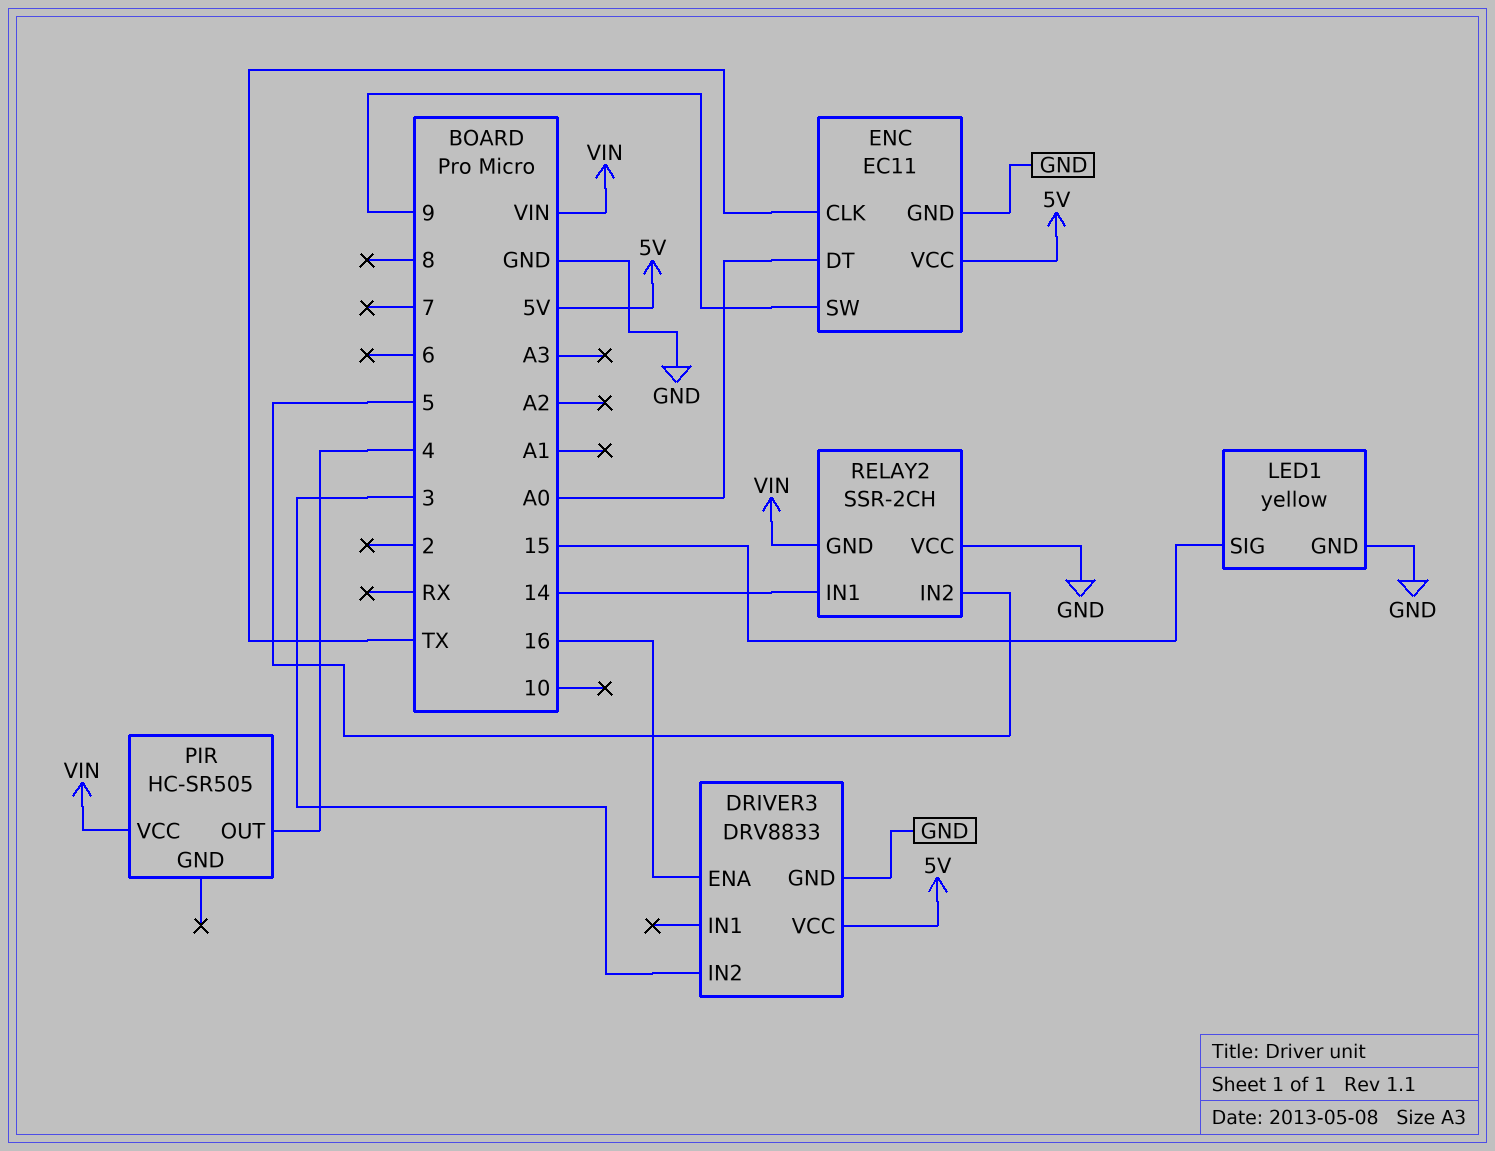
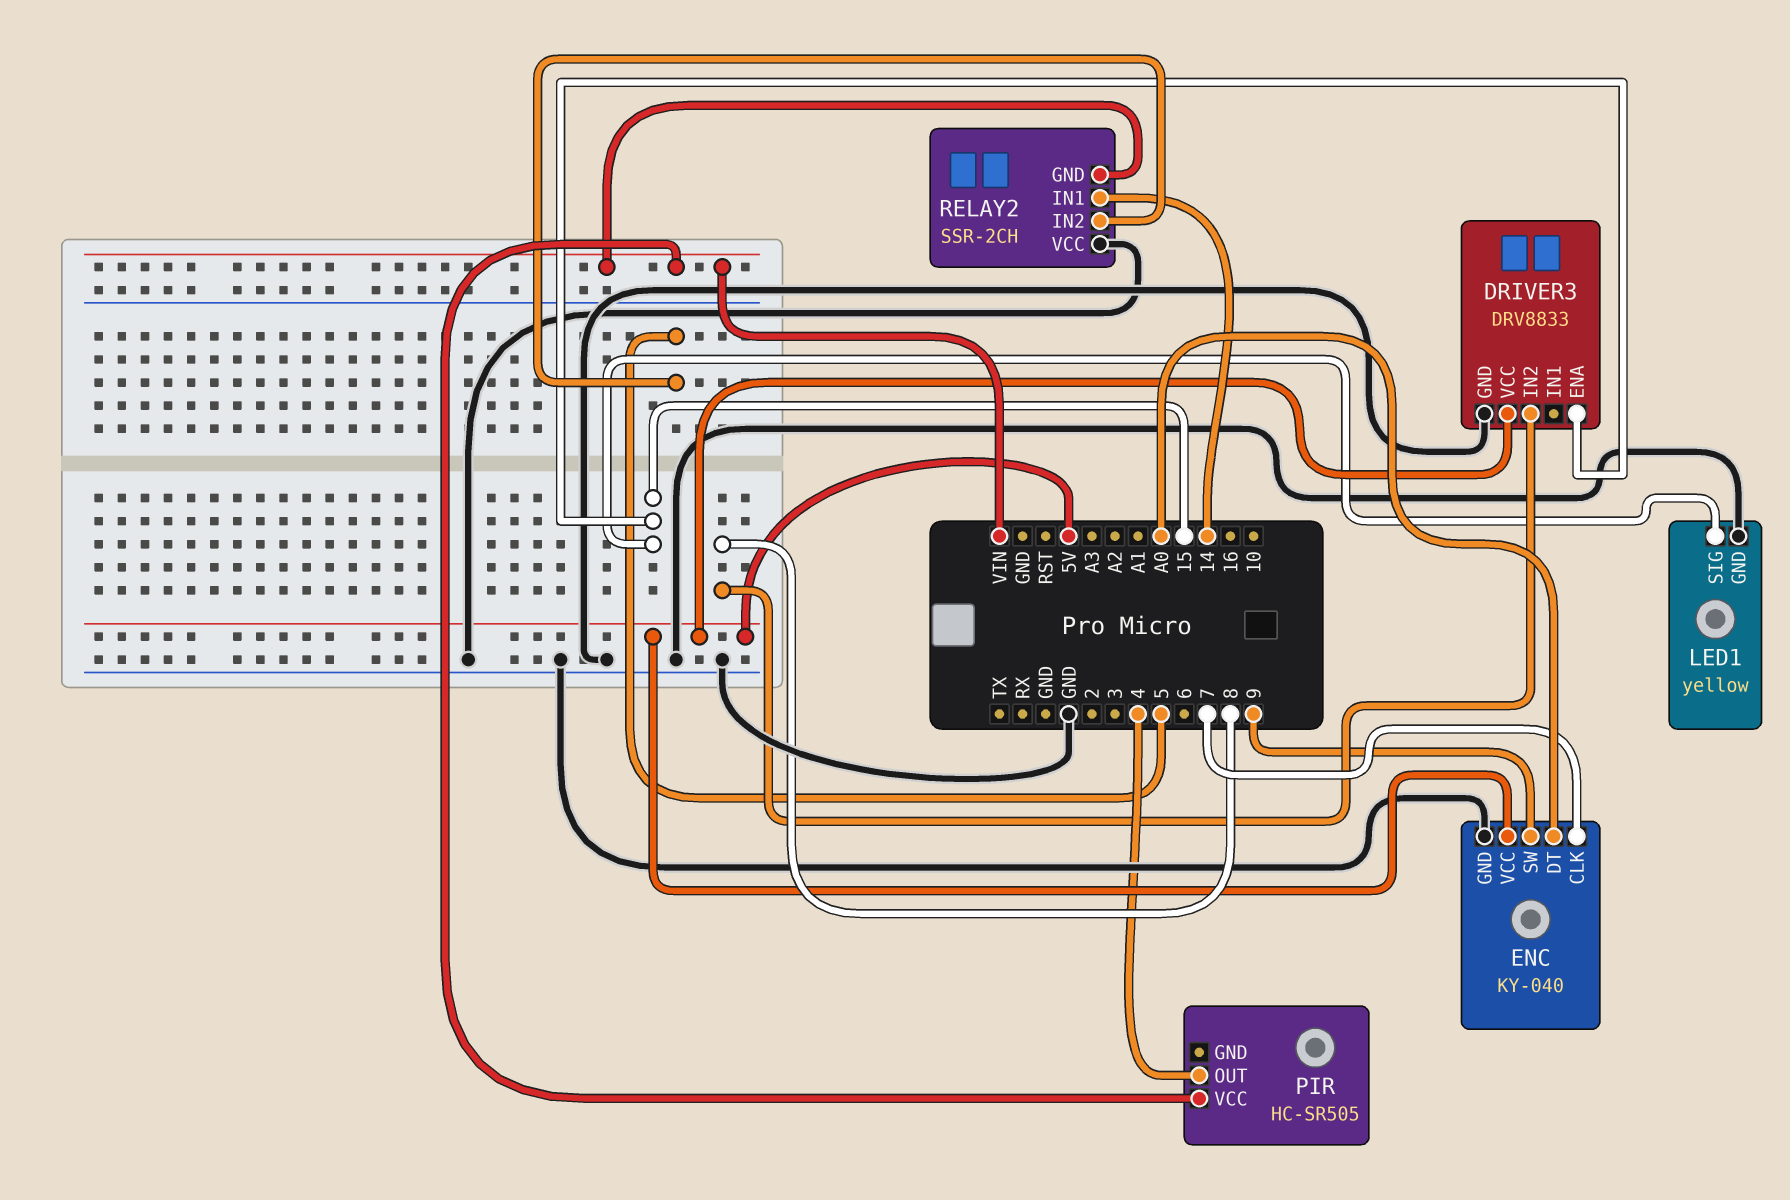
DRIVER3 pin ENA: 16 -> 15
DRIVER3 pin IN2: 3 -> 8
ENC: EC11 -> KY-040
ENC pin CLK: TX -> 7

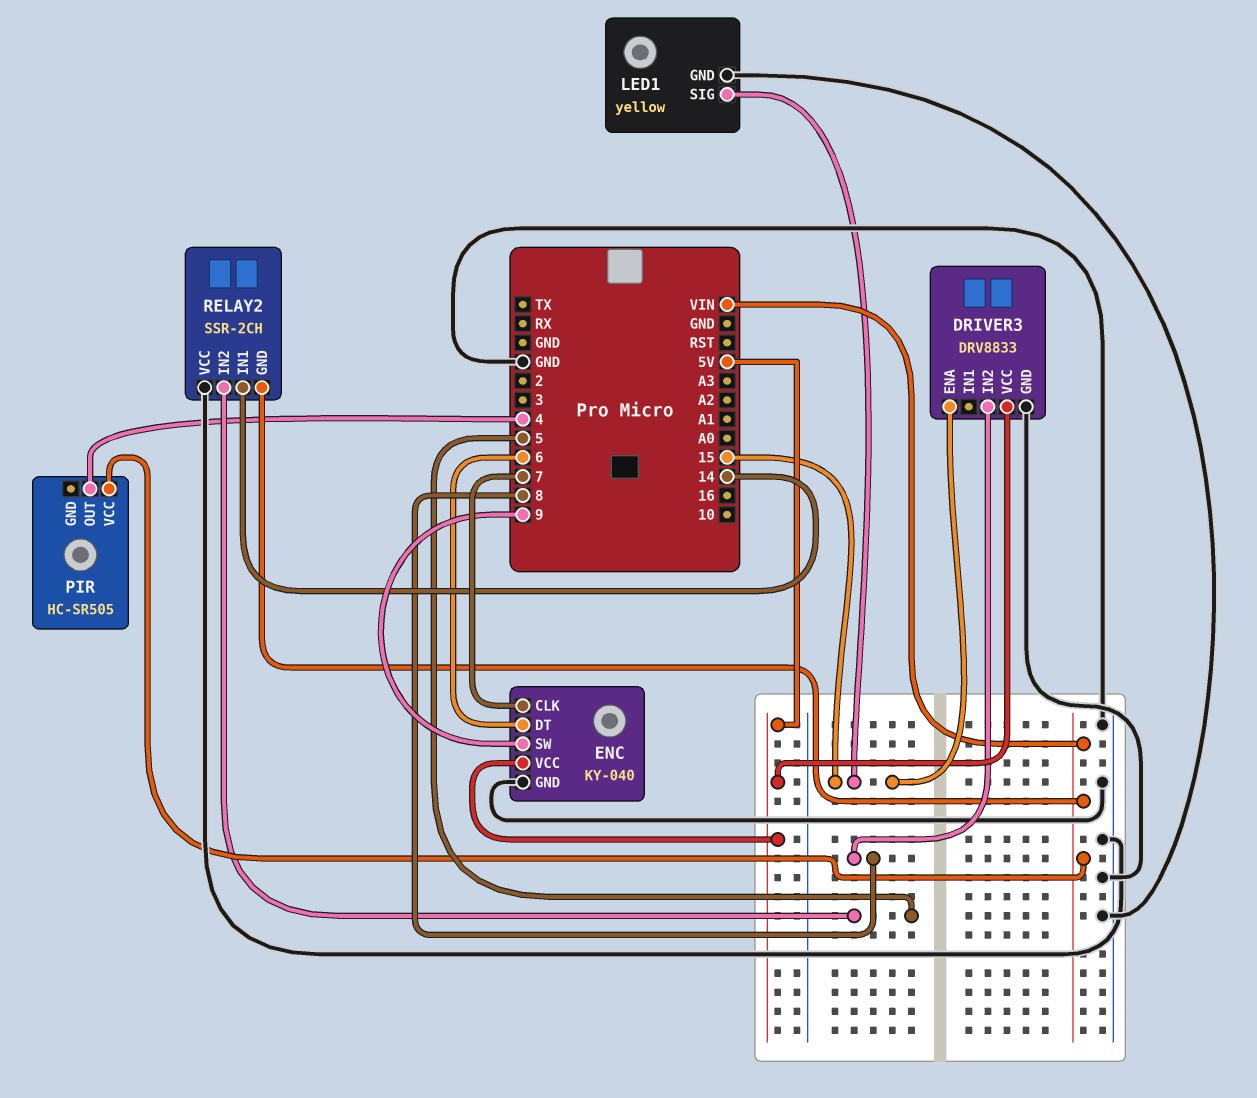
ENC pin DT: A0 -> 6

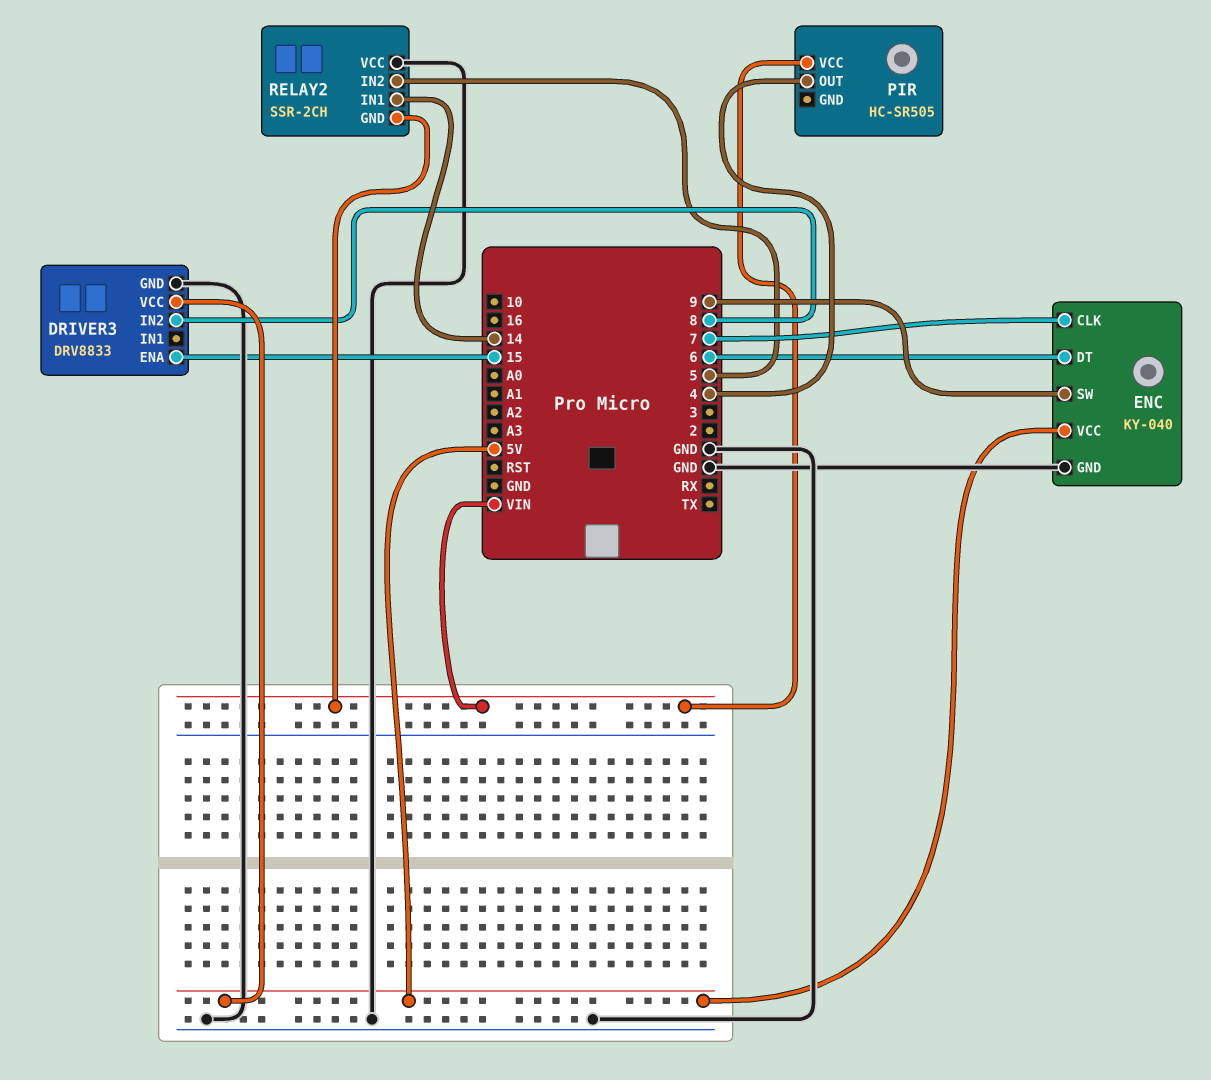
LED1: yellow -> none
LED1 pin GND: GND -> none
LED1 pin SIG: 15 -> none

